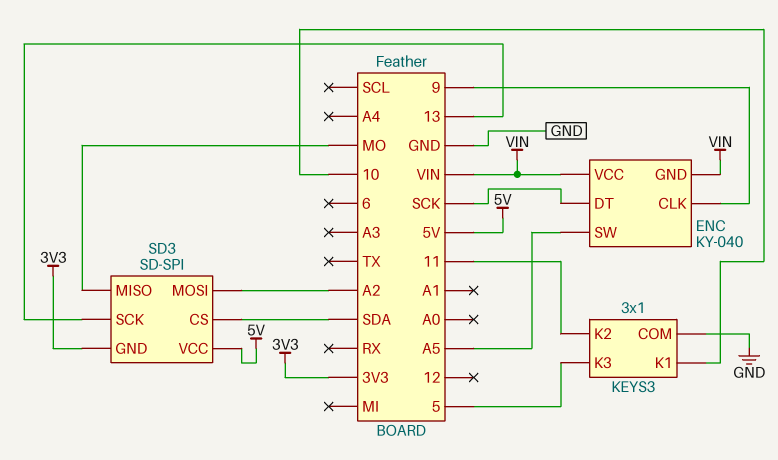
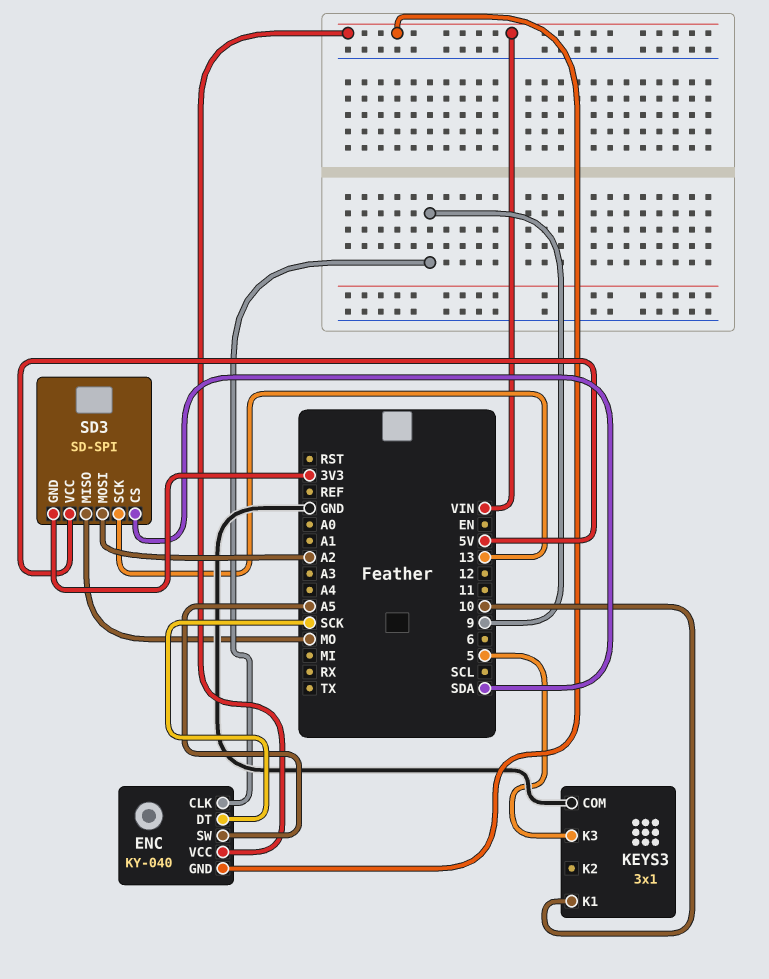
KEYS3 pin K2: 11 -> none

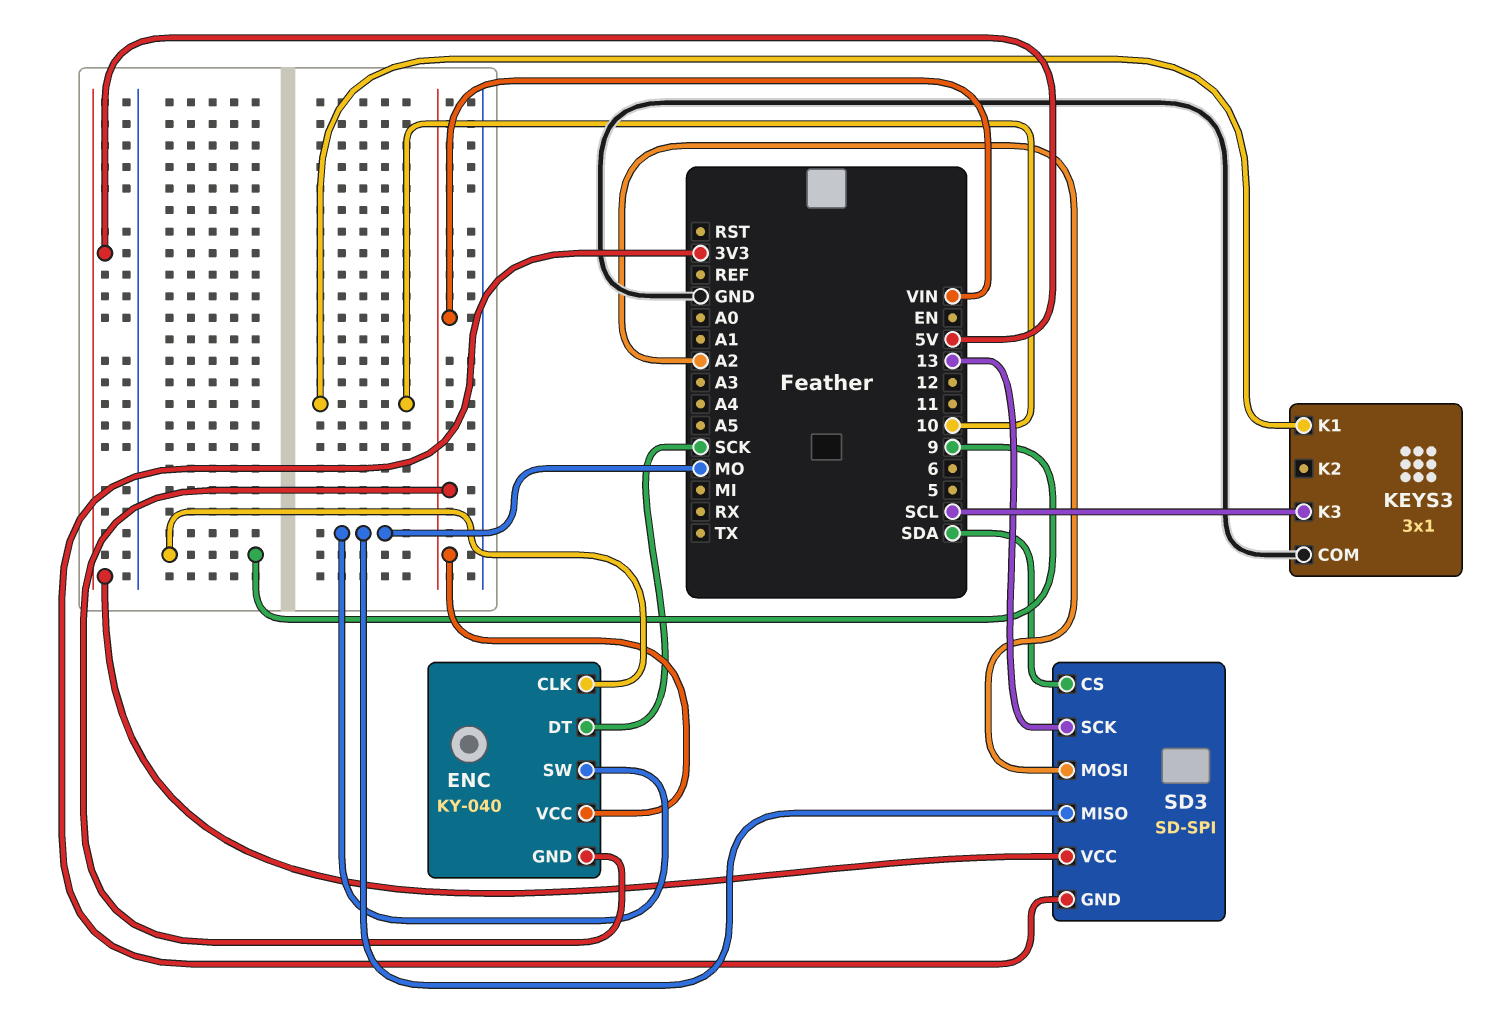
ENC pin SW: A5 -> MO
KEYS3 pin K3: 5 -> SCL

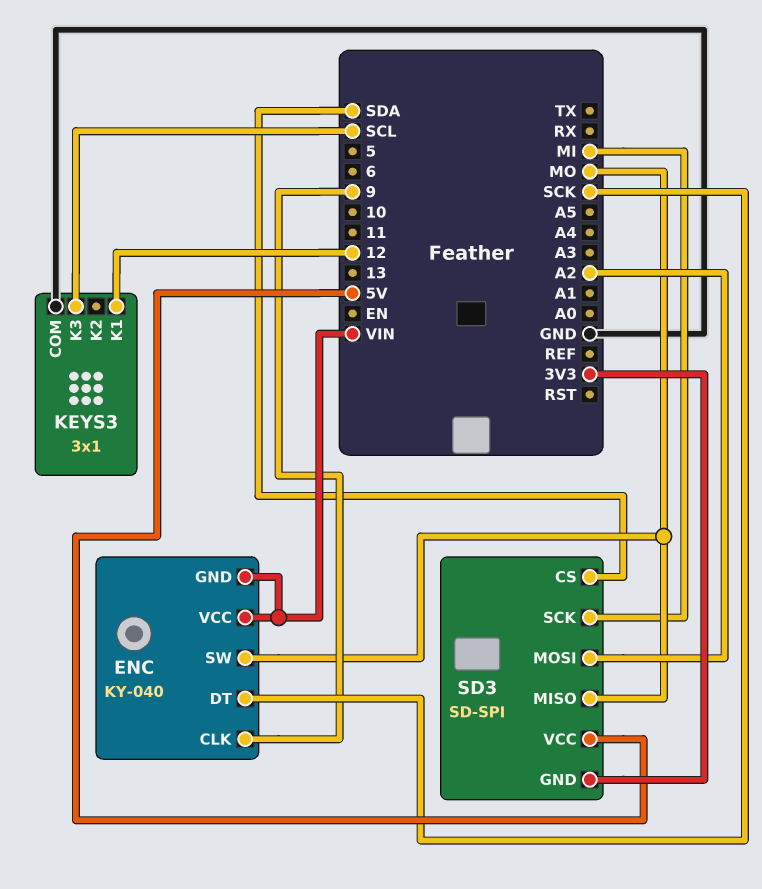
KEYS3 pin K1: 10 -> 12
SD3 pin SCK: 13 -> MI

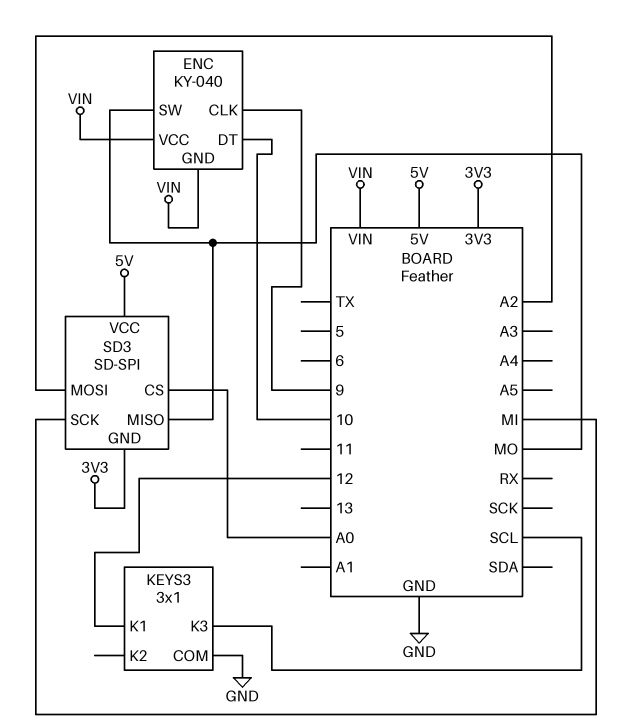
ENC pin DT: SCK -> 10
SD3 pin CS: SDA -> A0

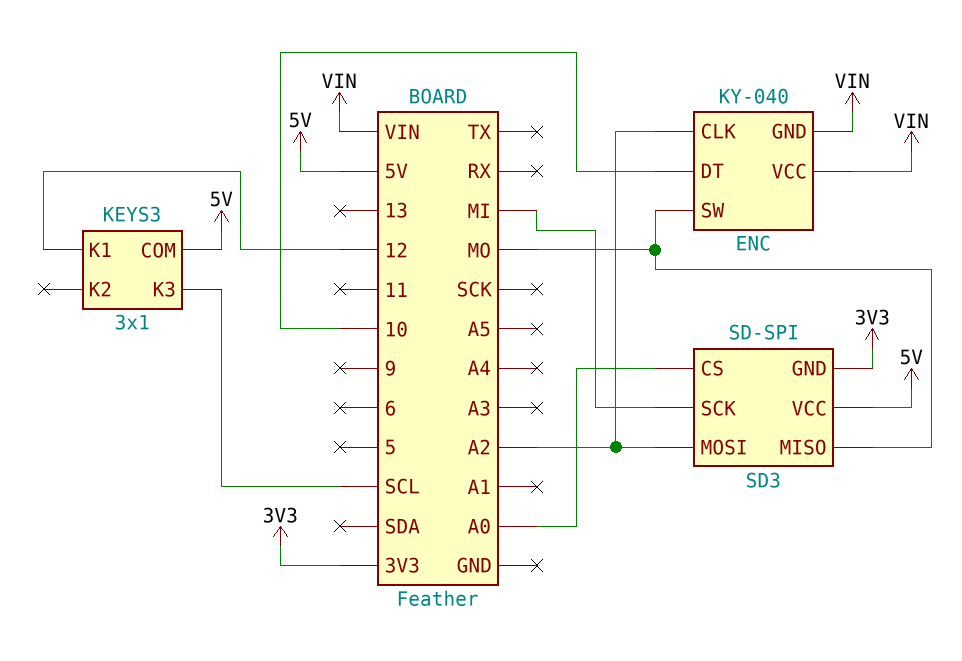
ENC pin CLK: 9 -> A2
KEYS3 pin COM: GND -> 5V

